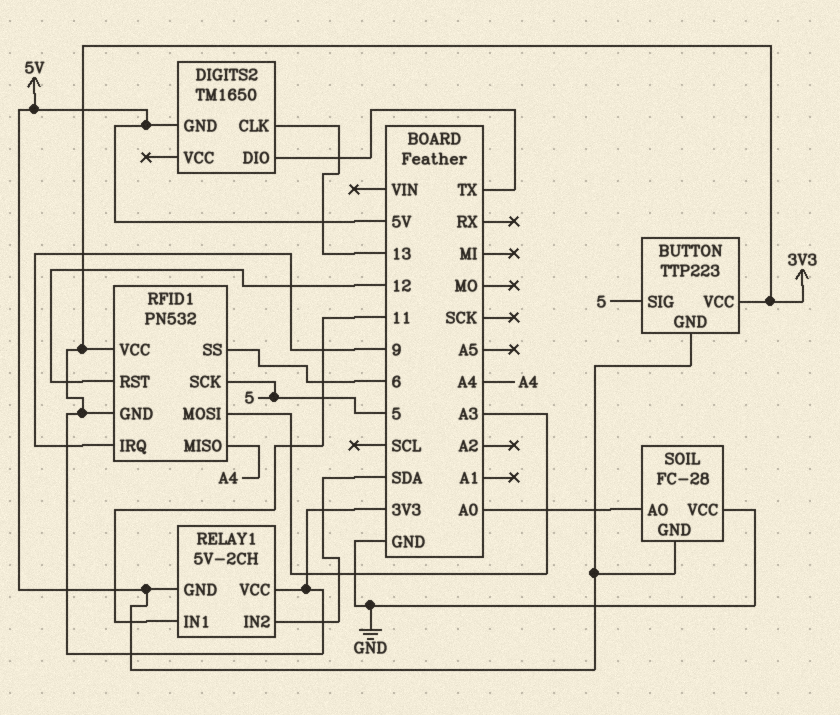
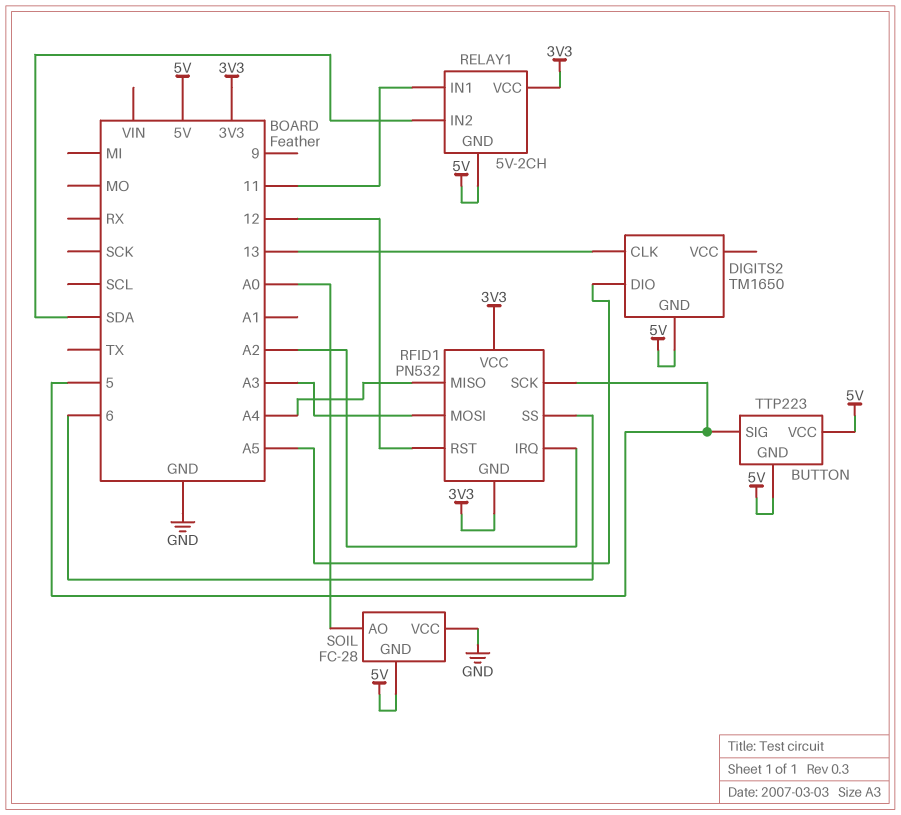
BUTTON pin VCC: 3V3 -> 5V
DIGITS2 pin DIO: TX -> A5
RFID1 pin IRQ: 9 -> A2

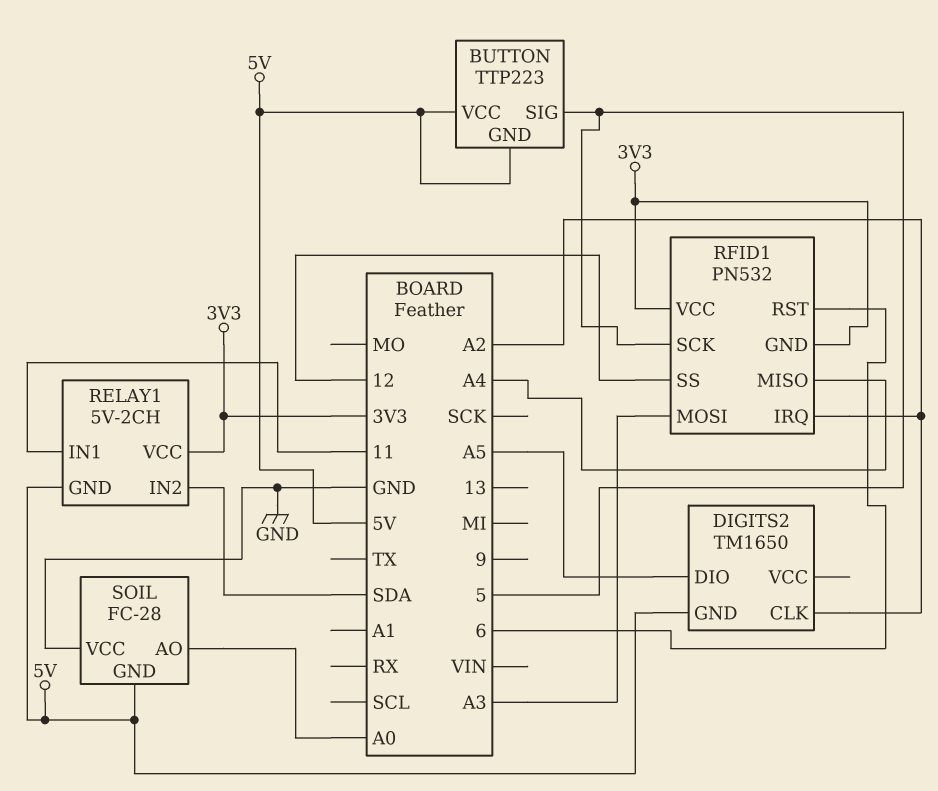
DIGITS2 pin CLK: 13 -> A2
RFID1 pin RST: 12 -> 6
RFID1 pin SS: 6 -> 12

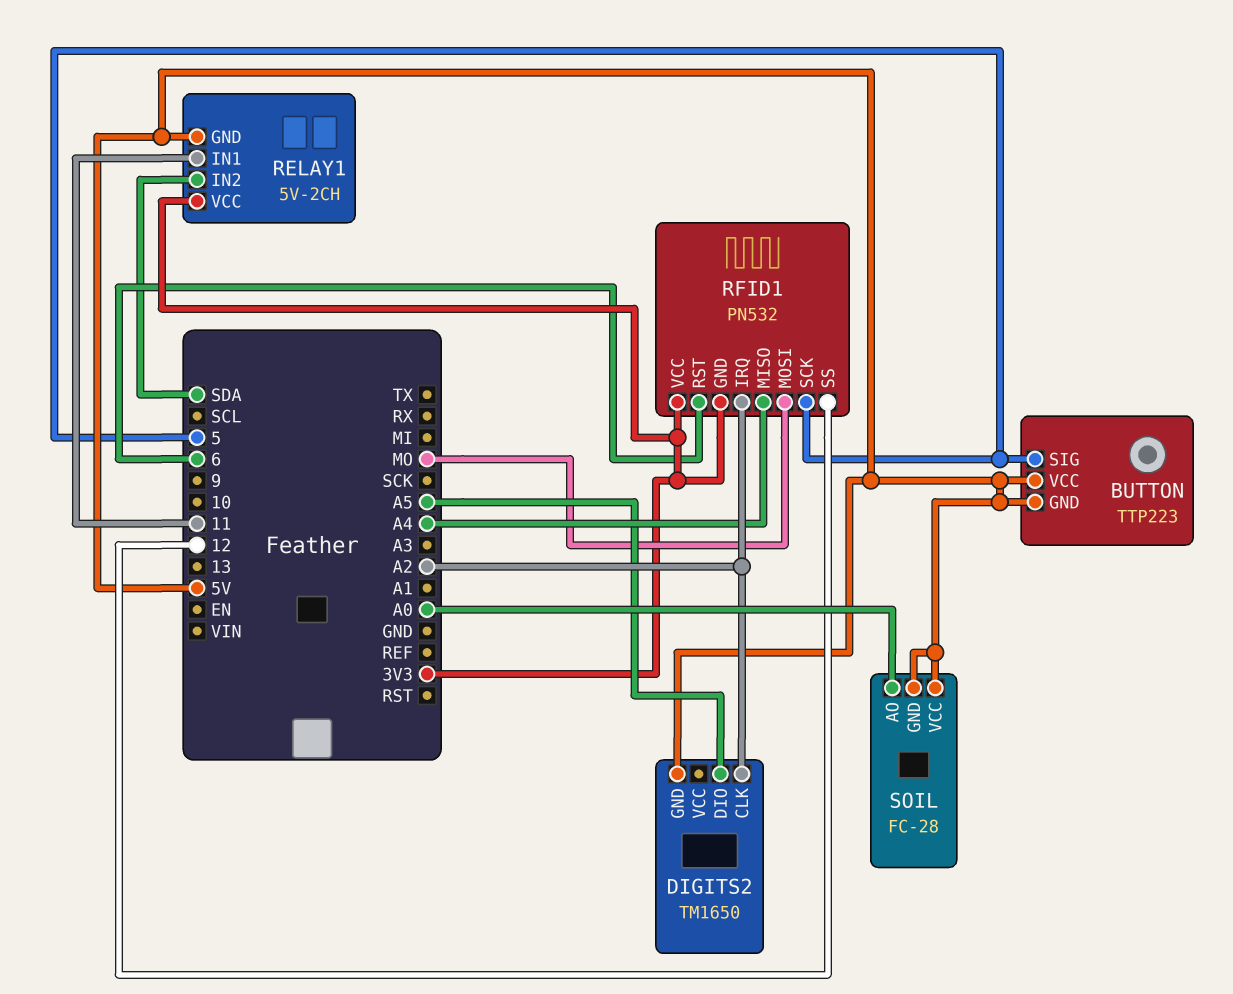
RFID1 pin MOSI: A3 -> MO
SOIL pin VCC: GND -> 5V

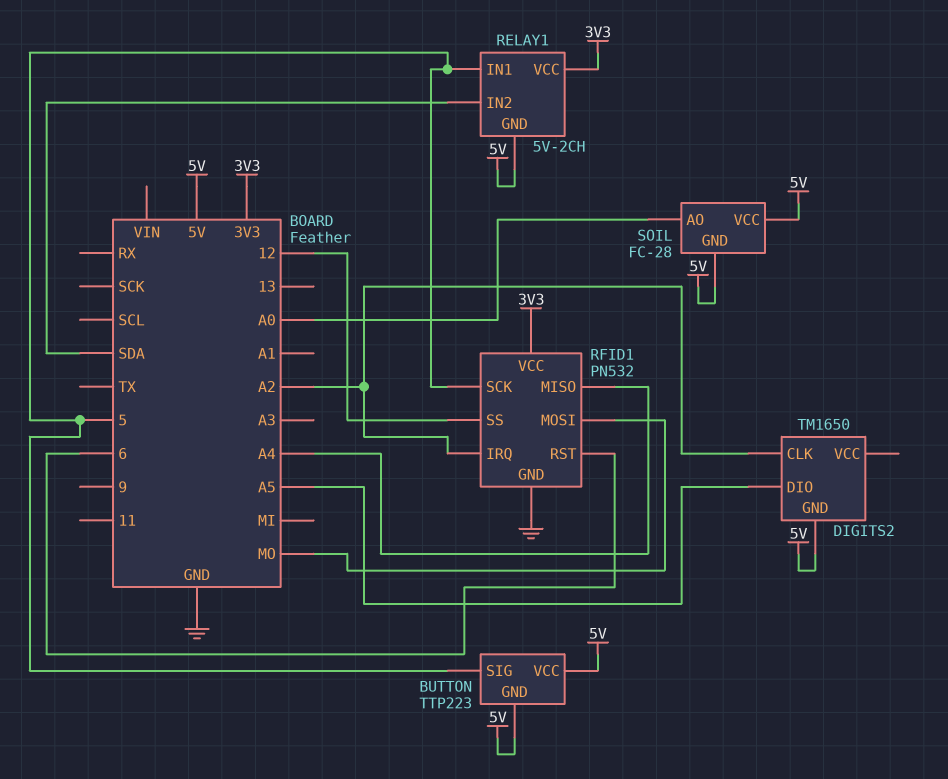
RELAY1 pin IN1: 11 -> 5
RFID1 pin GND: 3V3 -> GND

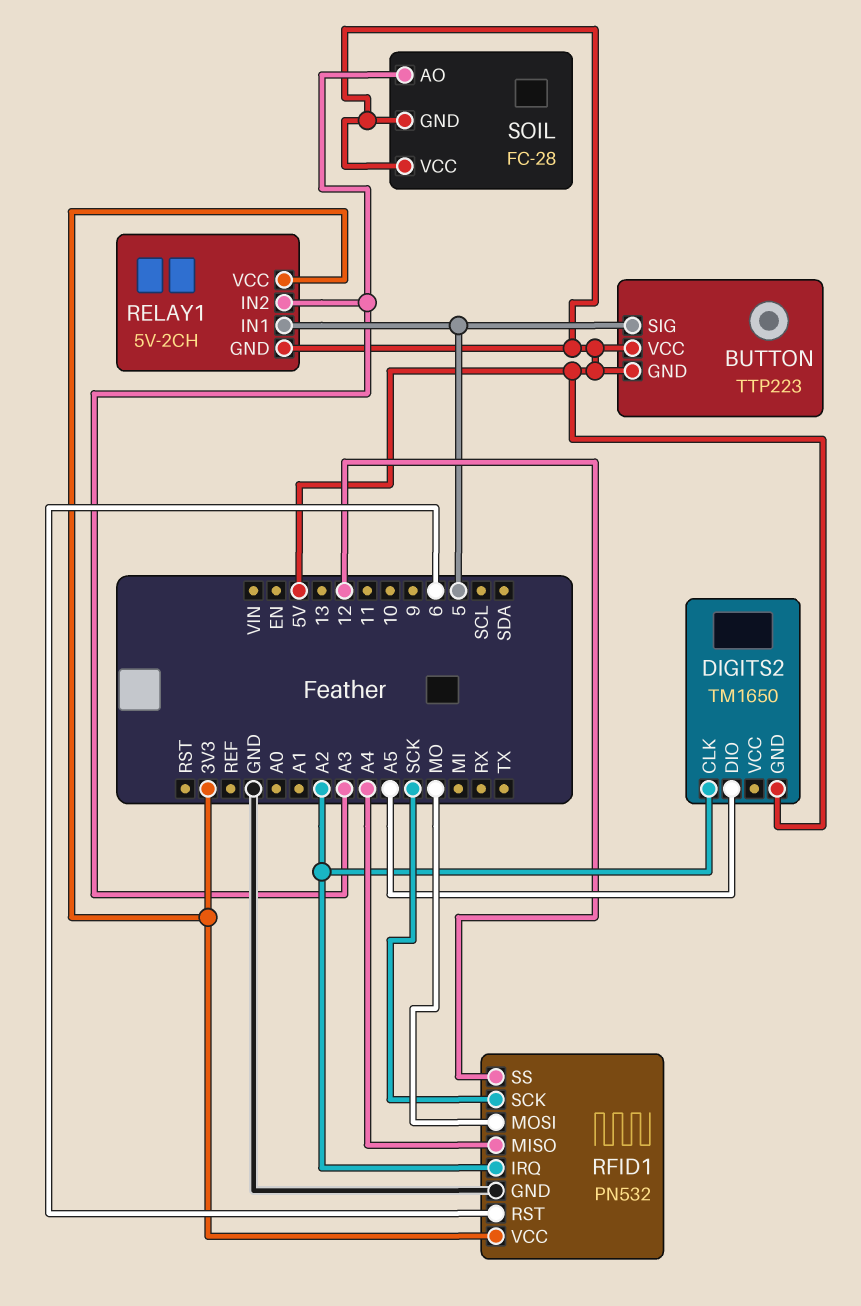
RELAY1 pin IN2: SDA -> A3
RFID1 pin SCK: 5 -> SCK
SOIL pin AO: A0 -> A3

